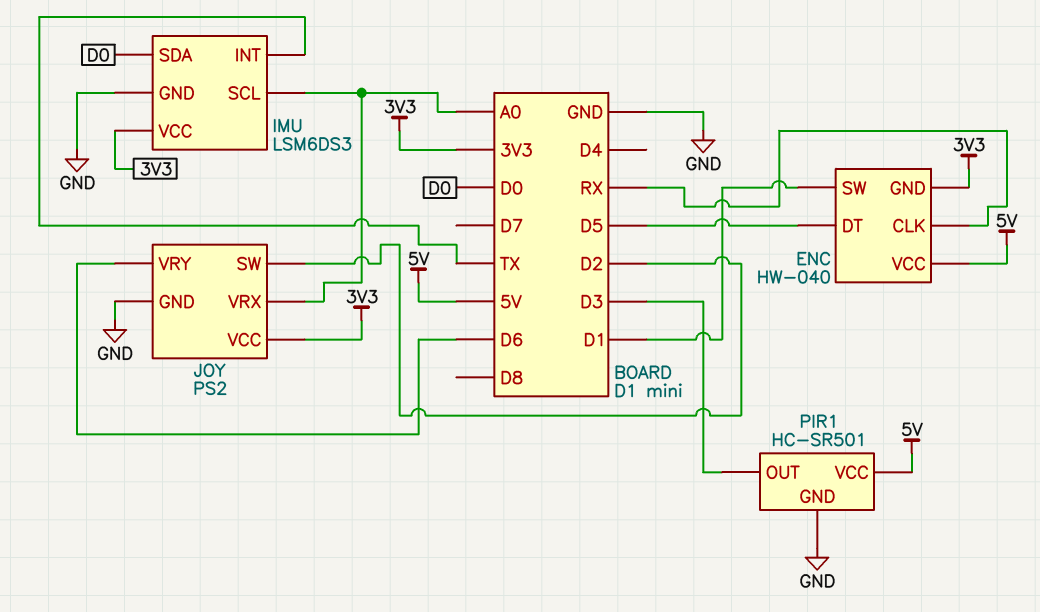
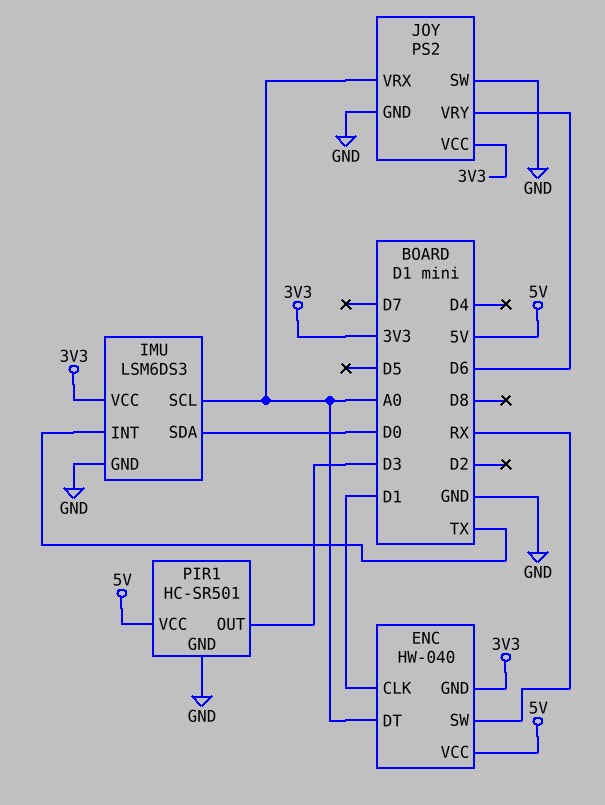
ENC pin CLK: RX -> D1
ENC pin DT: D5 -> A0
ENC pin SW: D1 -> RX
JOY pin SW: D2 -> GND

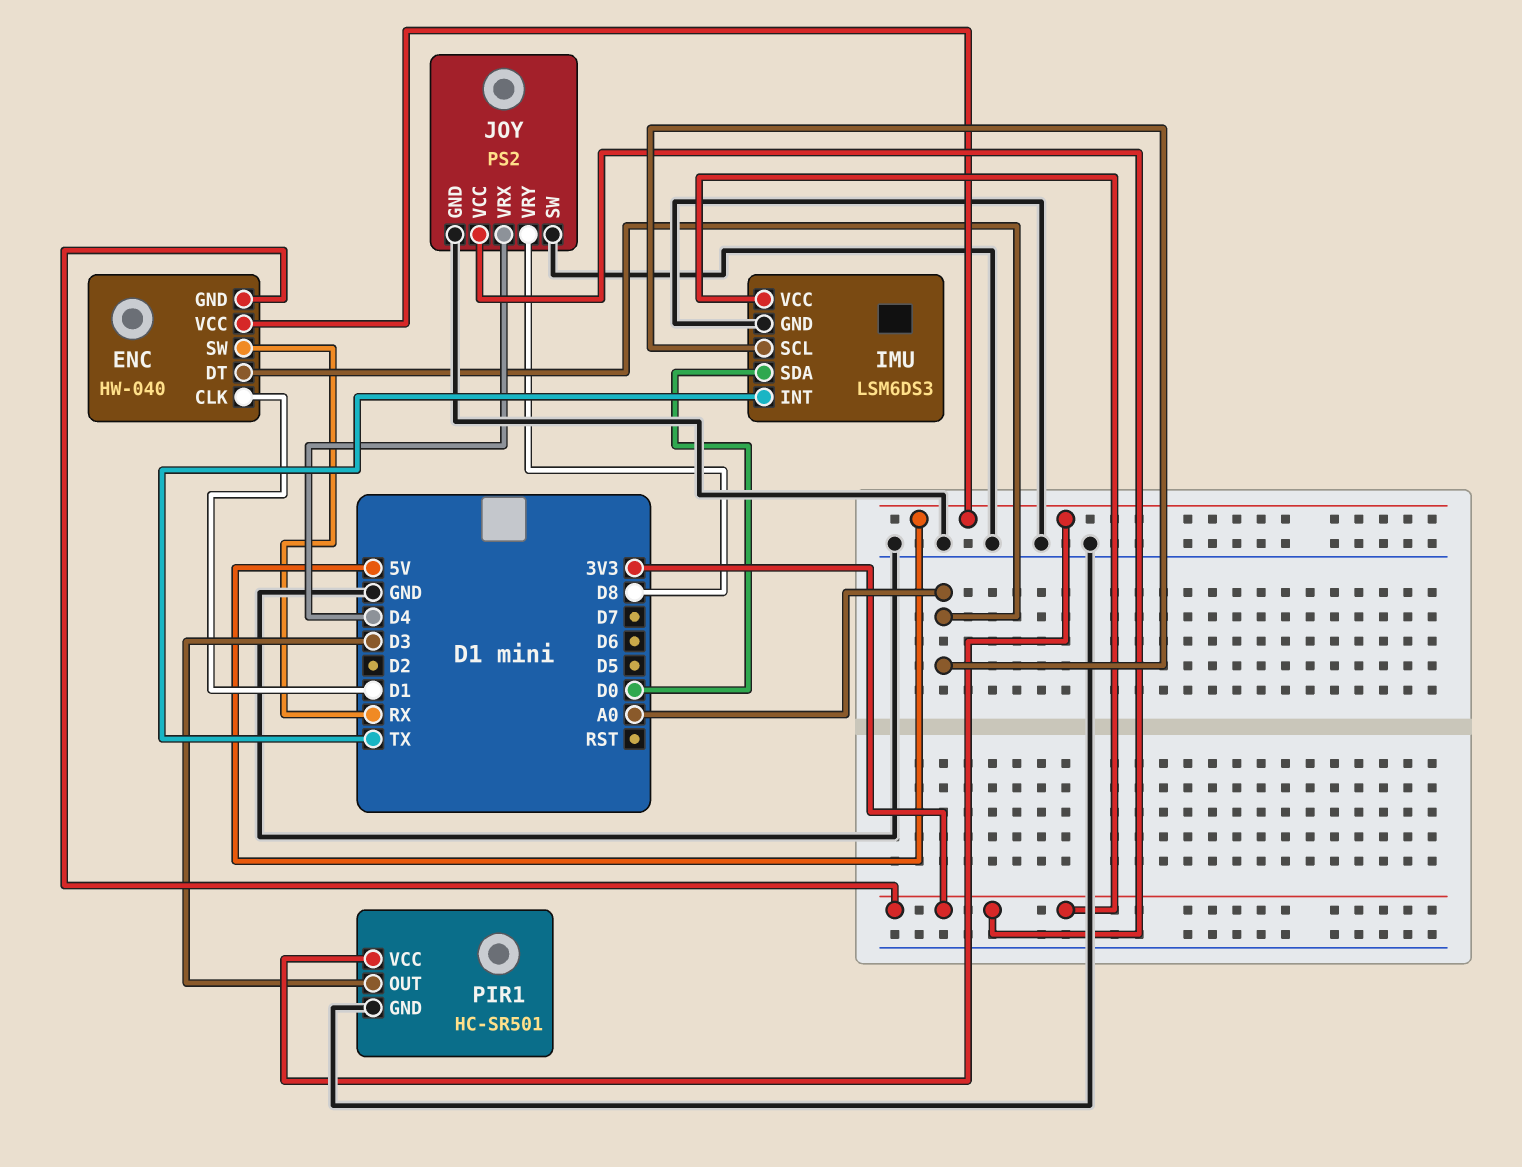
JOY pin VRX: A0 -> D4
JOY pin VRY: D6 -> D8

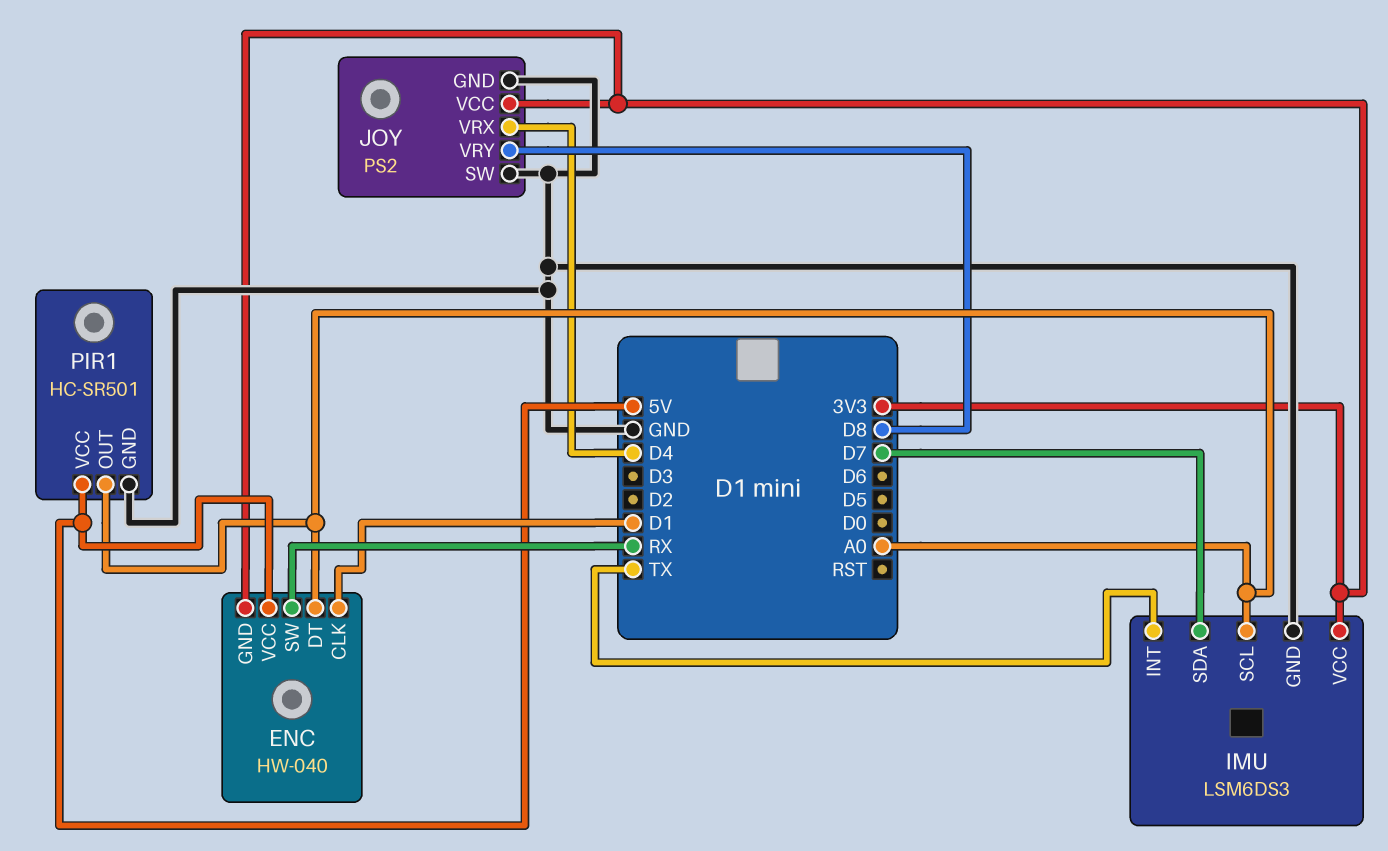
IMU pin SDA: D0 -> D7
PIR1 pin OUT: D3 -> A0

